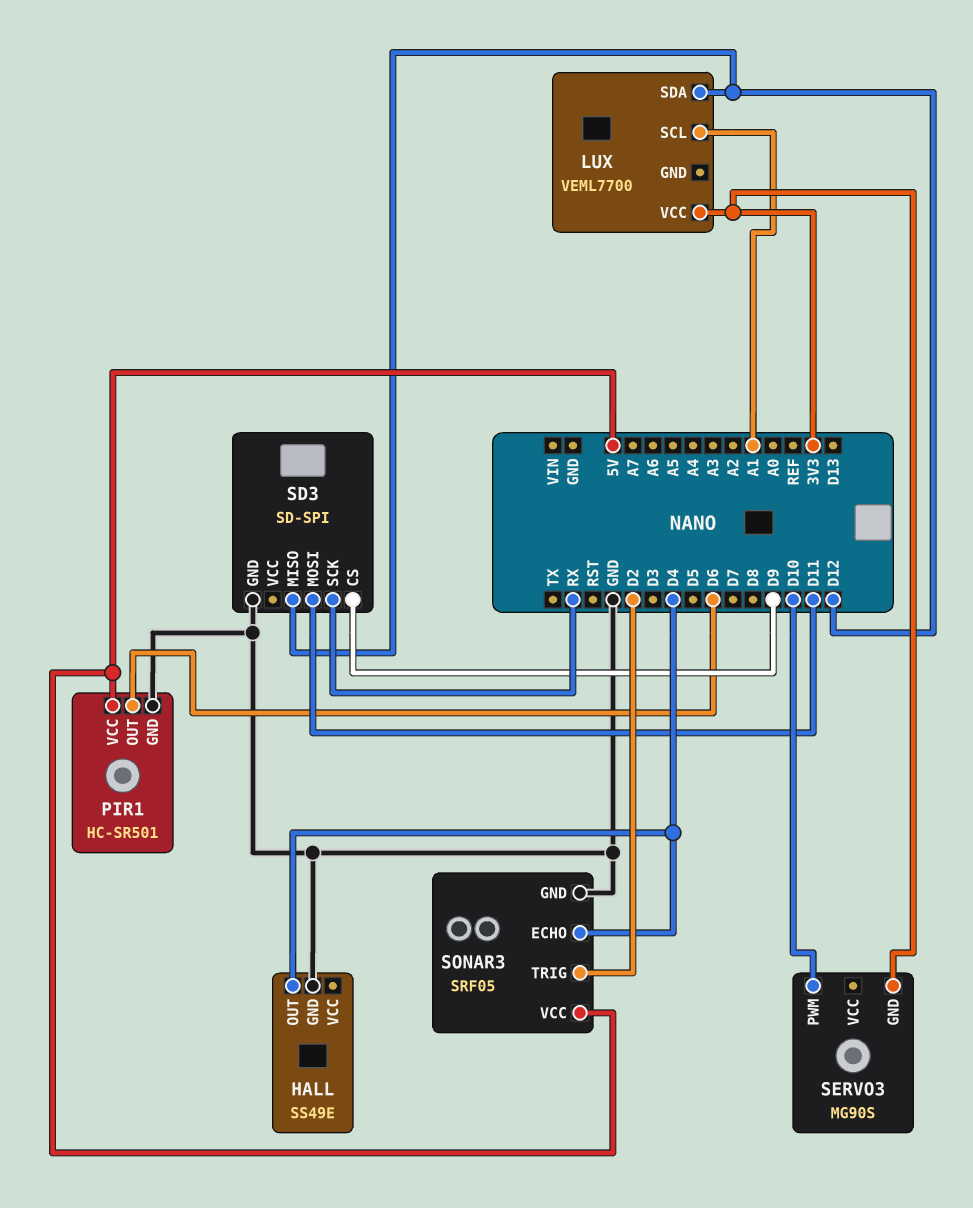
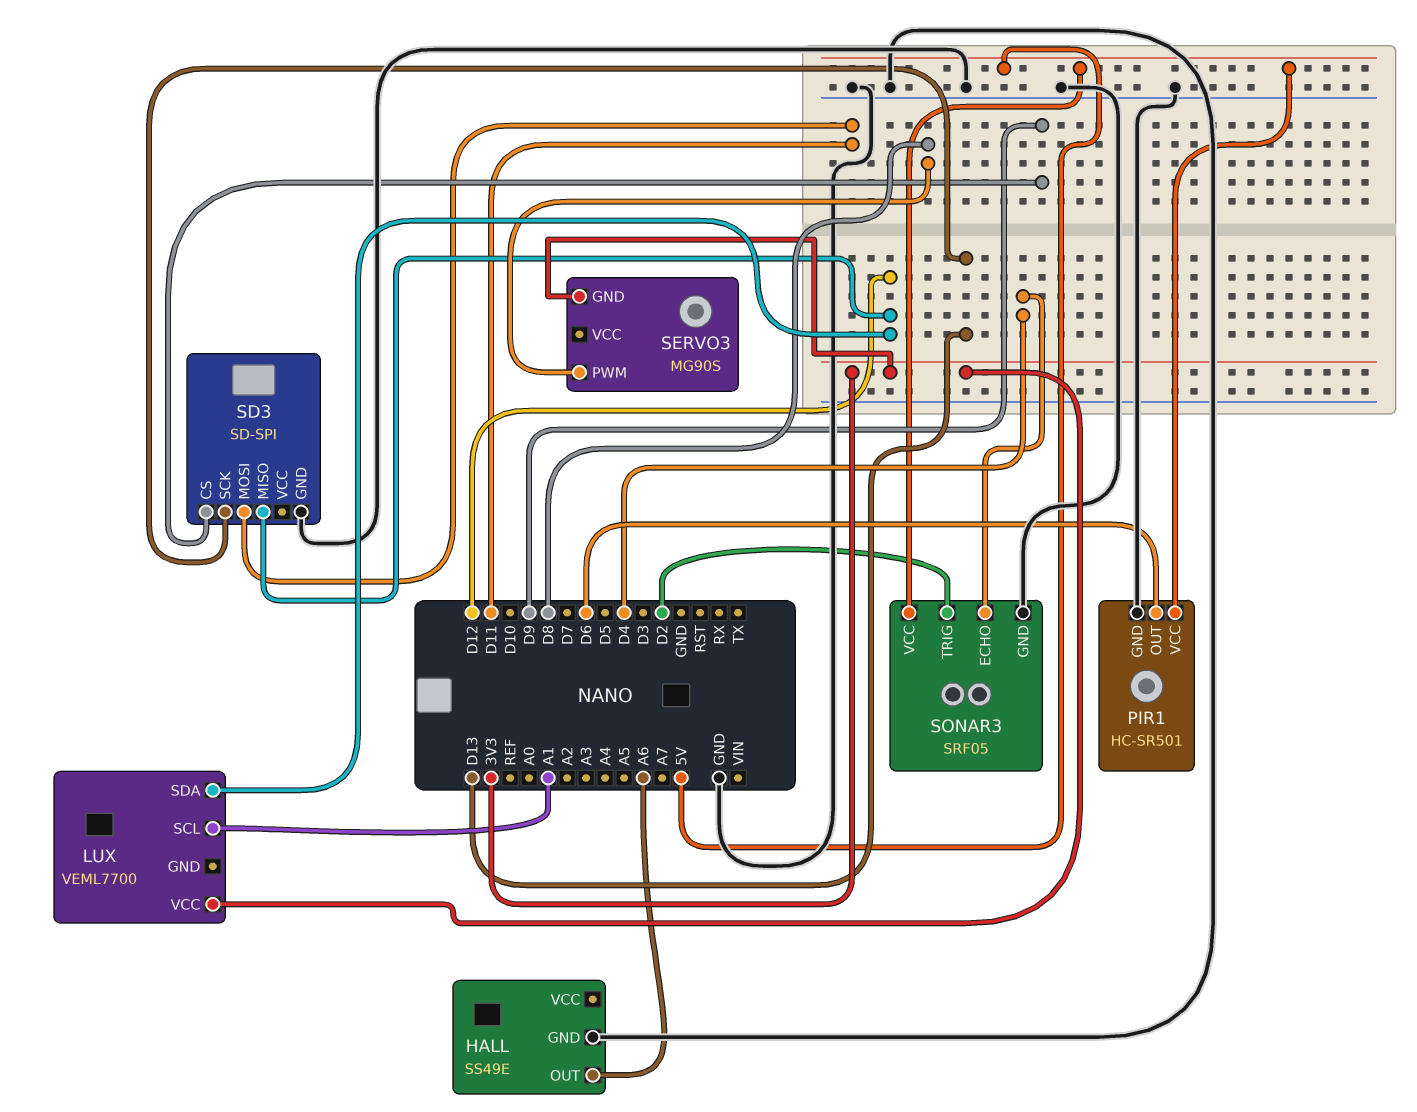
HALL pin OUT: D4 -> A6
SD3 pin SCK: RX -> D13
SERVO3 pin PWM: D10 -> D8

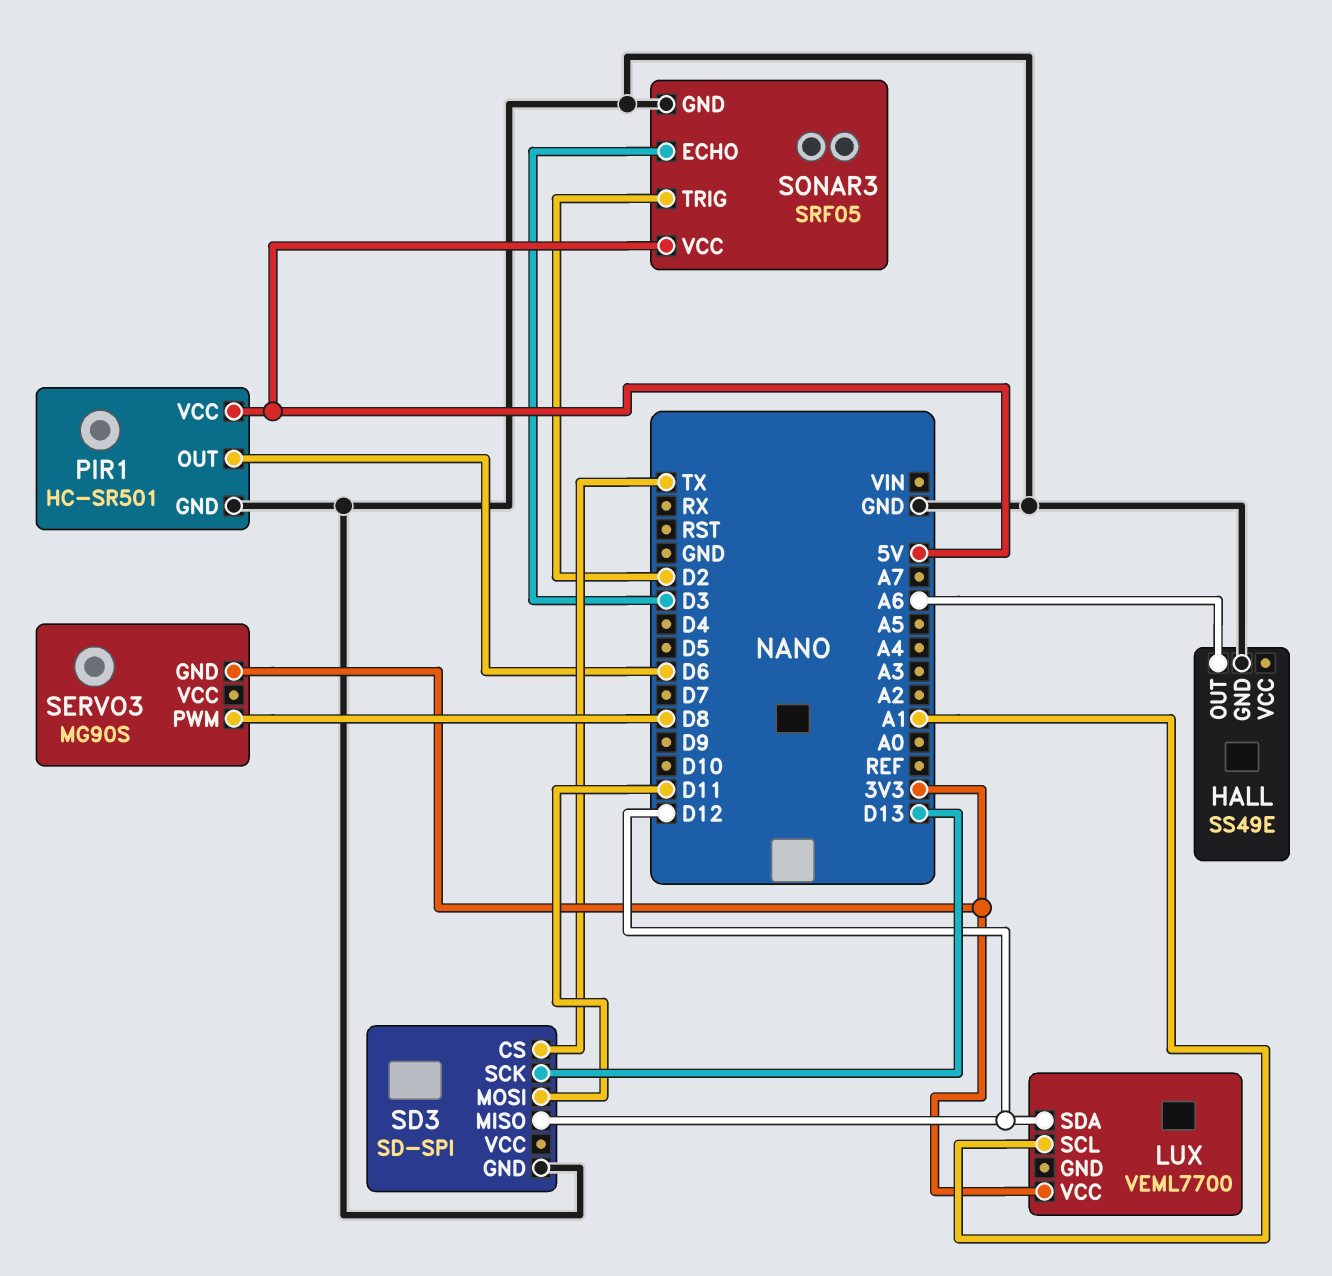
SD3 pin CS: D9 -> TX
SONAR3 pin ECHO: D4 -> D3

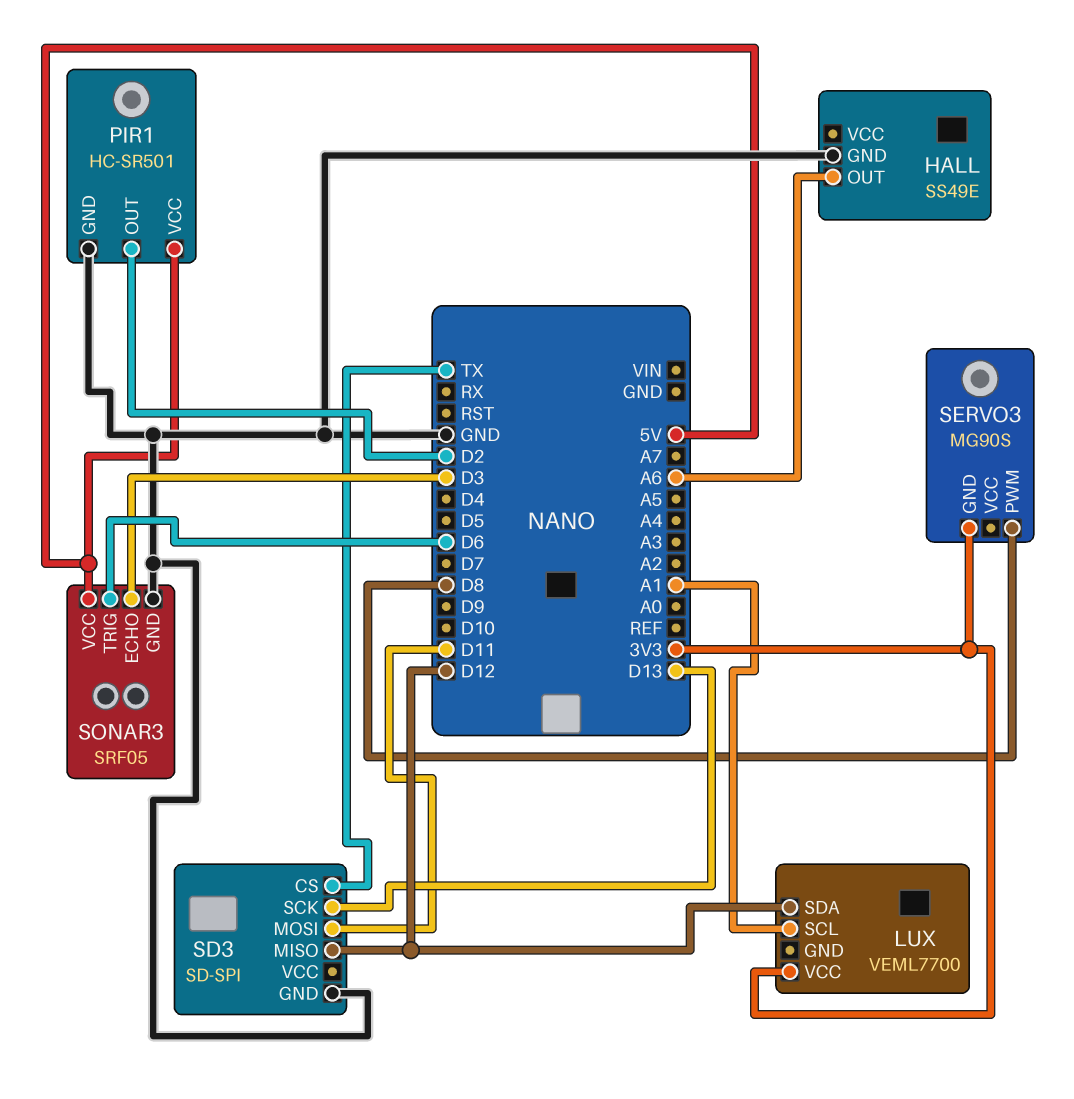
PIR1 pin OUT: D6 -> D2
SONAR3 pin TRIG: D2 -> D6

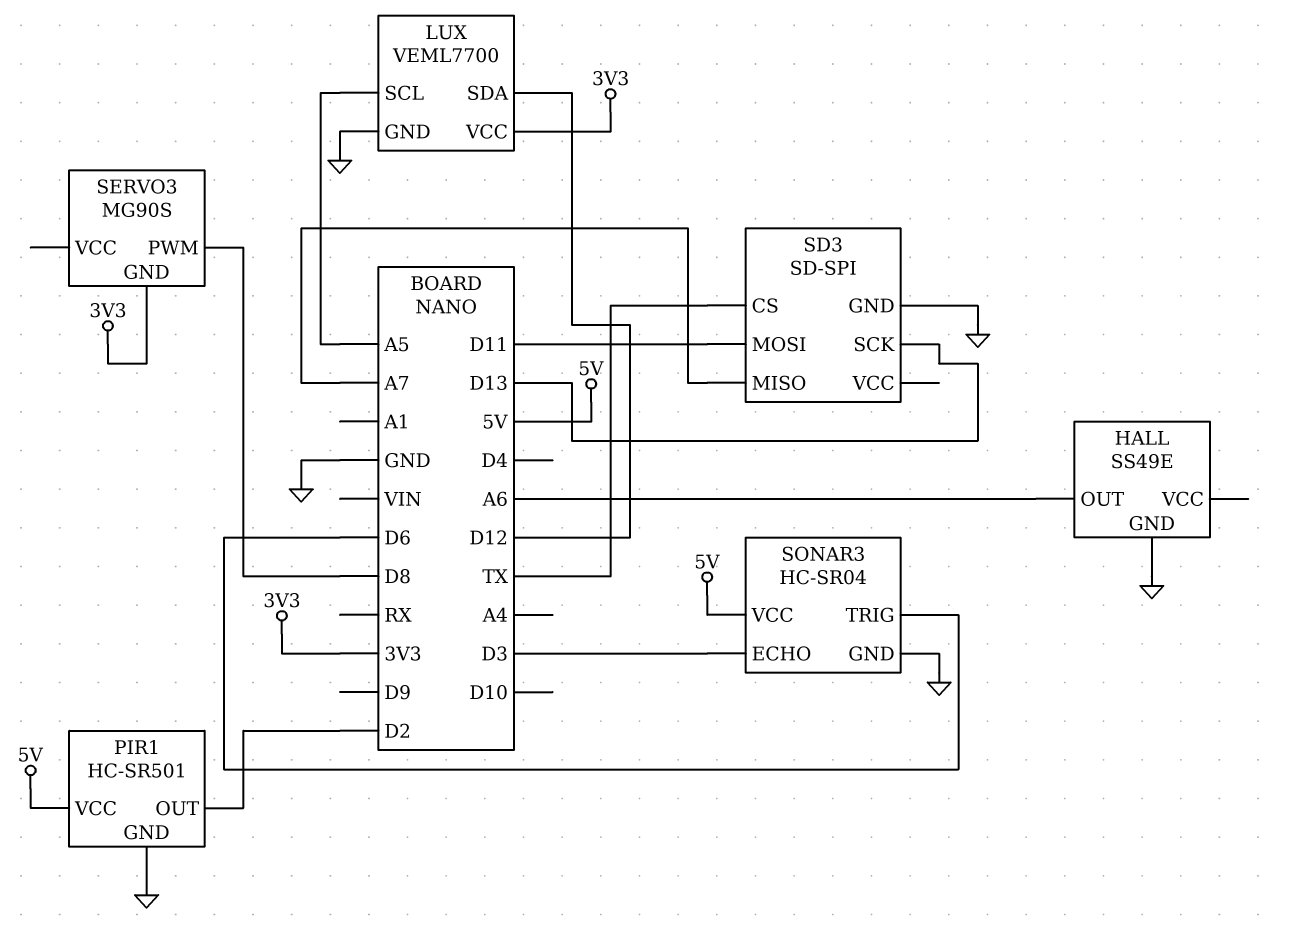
LUX pin GND: none -> GND
LUX pin SCL: A1 -> A5
SD3 pin MISO: D12 -> A7
SONAR3: SRF05 -> HC-SR04

